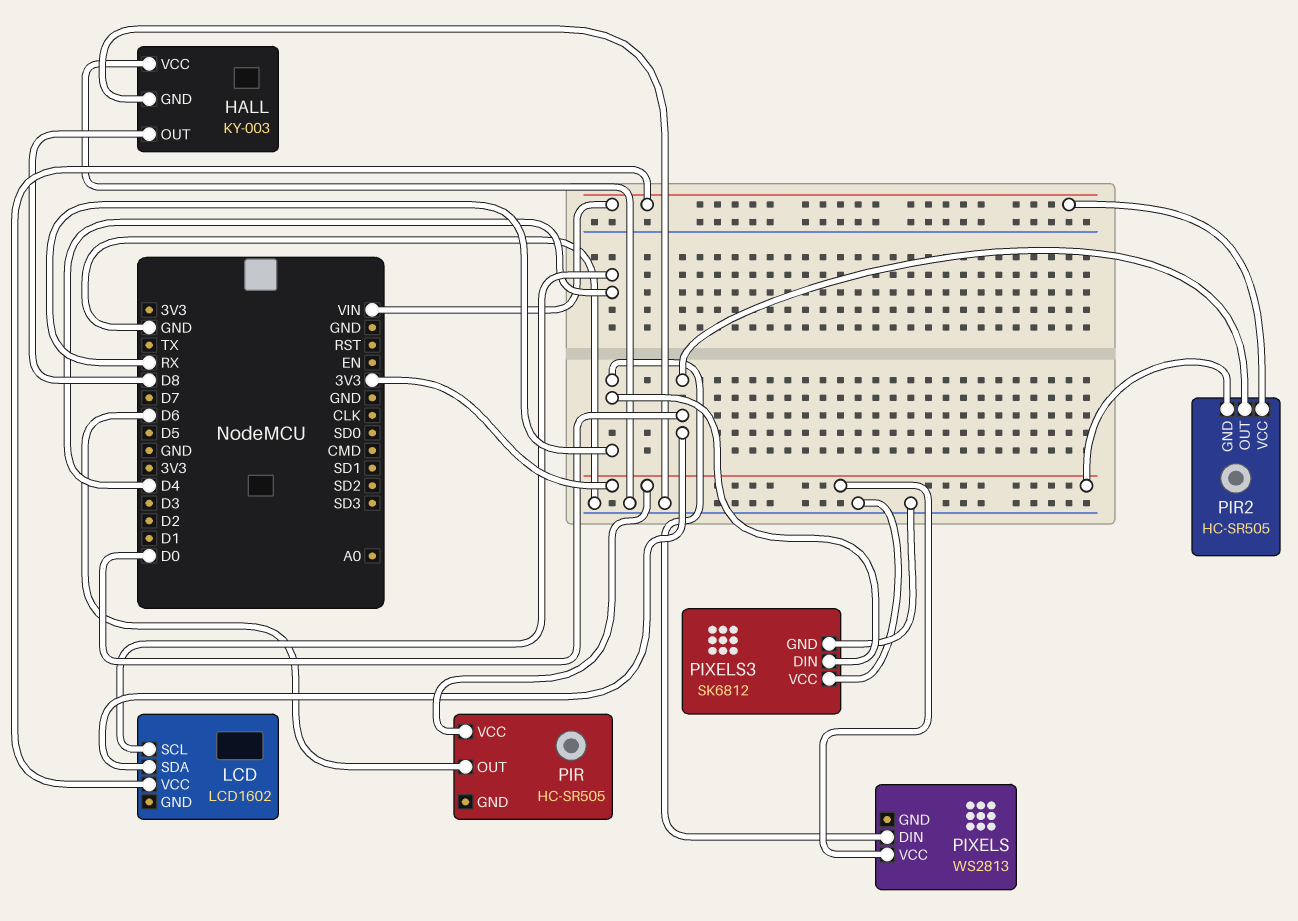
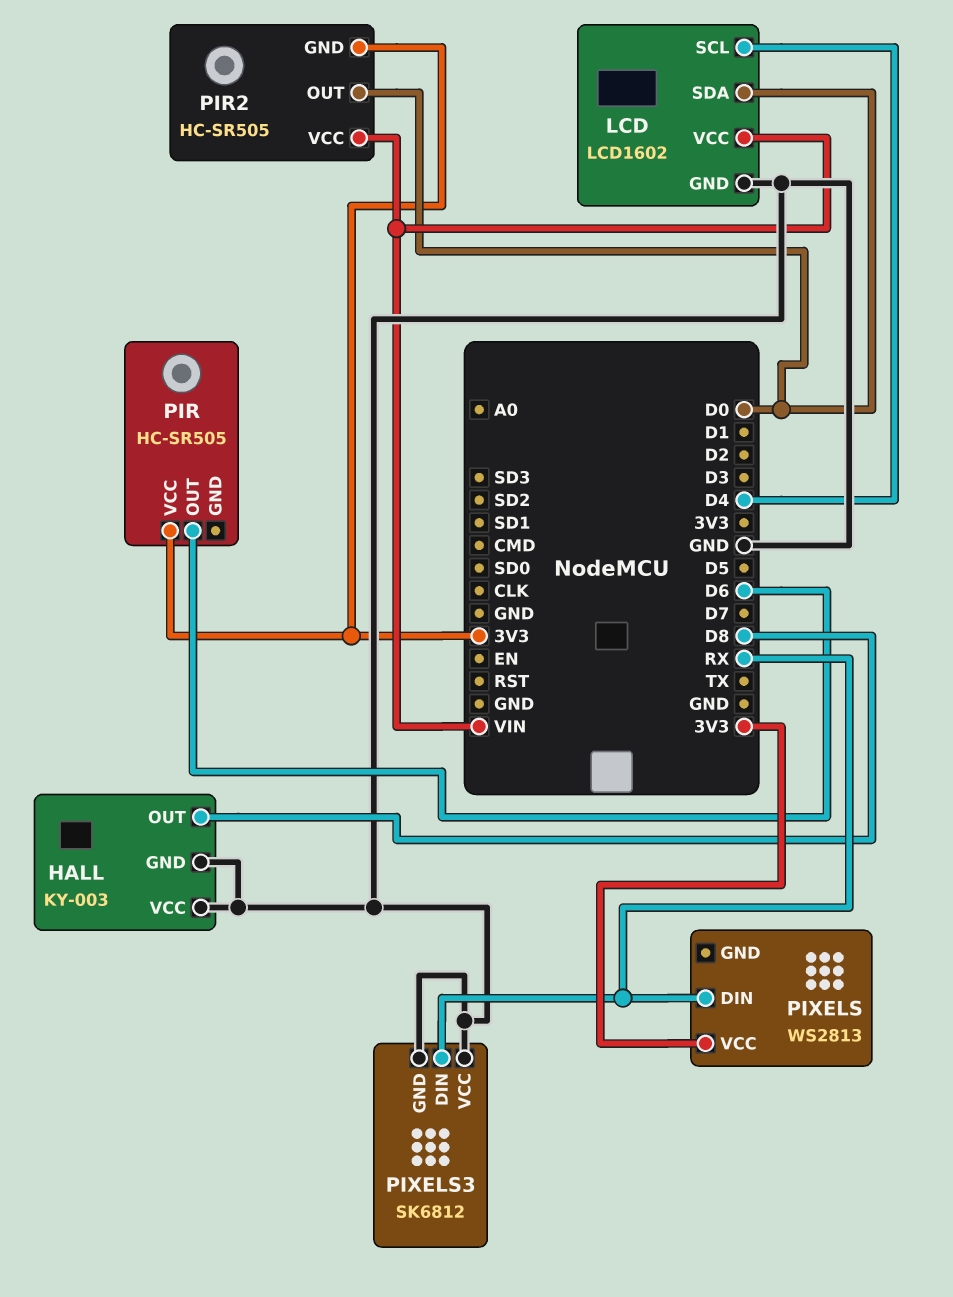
LCD pin GND: none -> GND

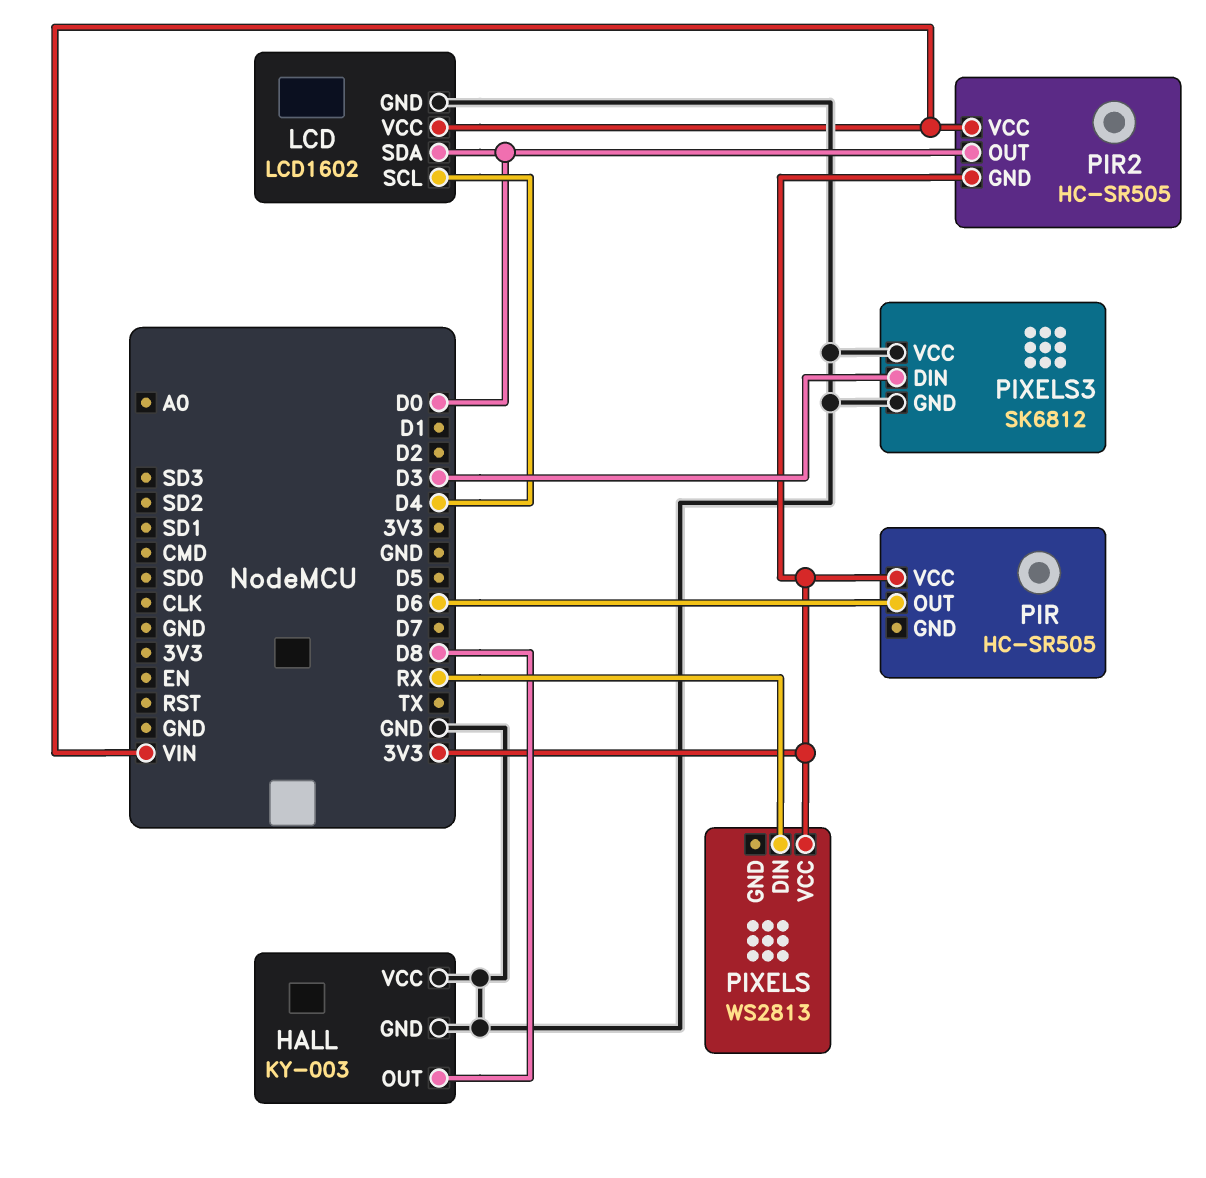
PIXELS3 pin DIN: RX -> D3

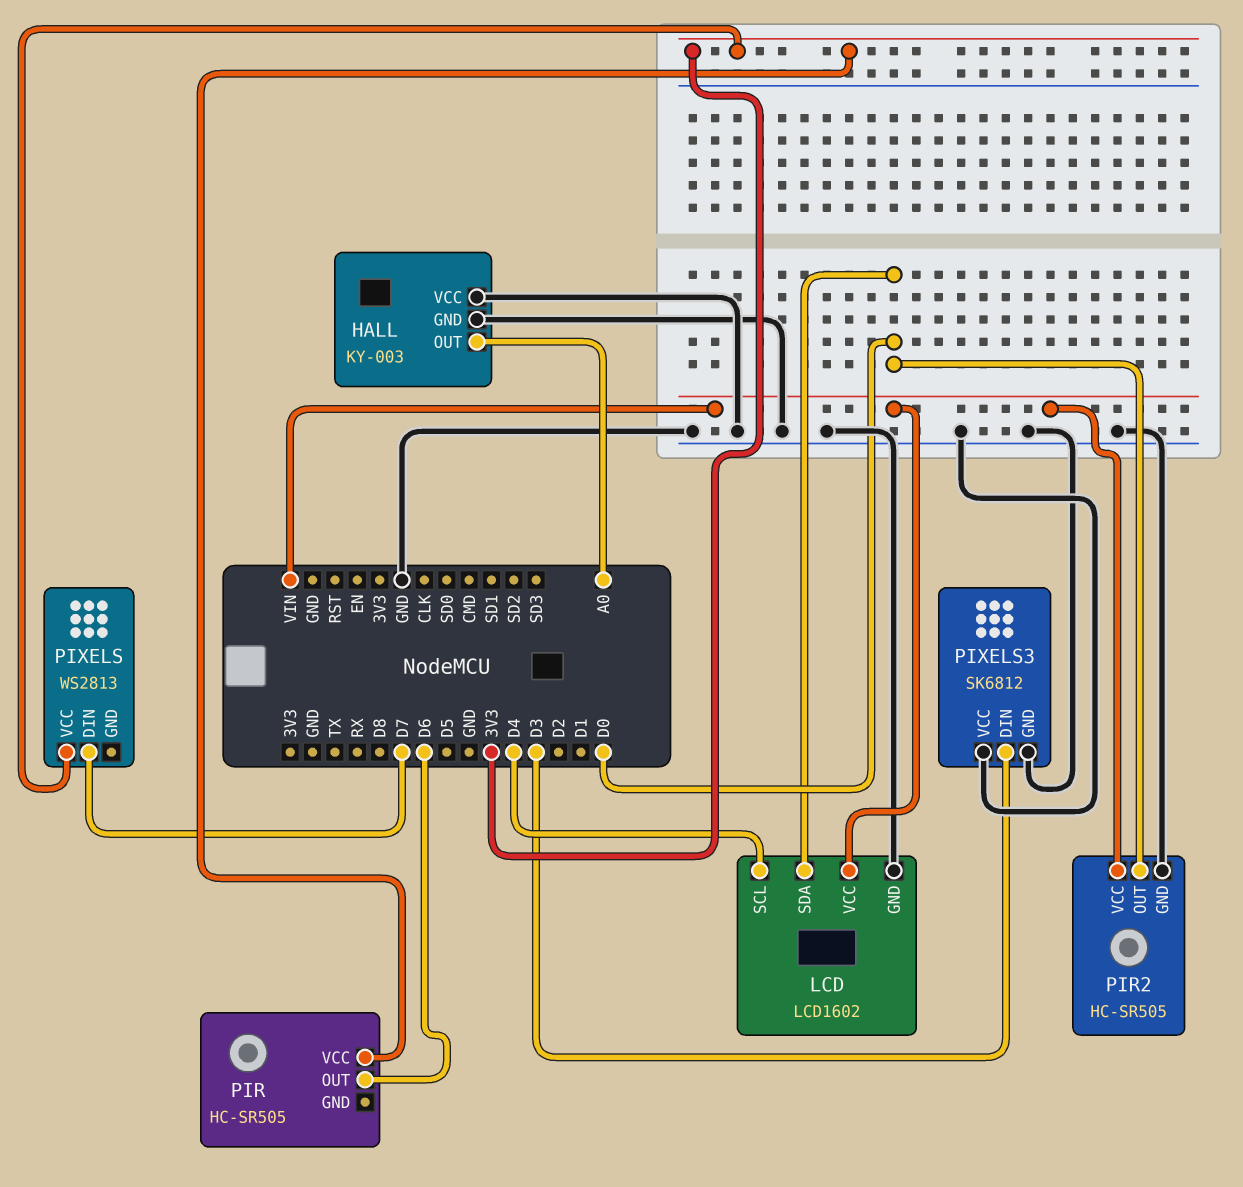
HALL pin OUT: D8 -> A0
PIR2 pin GND: 3V3 -> GND
PIXELS pin DIN: RX -> D7

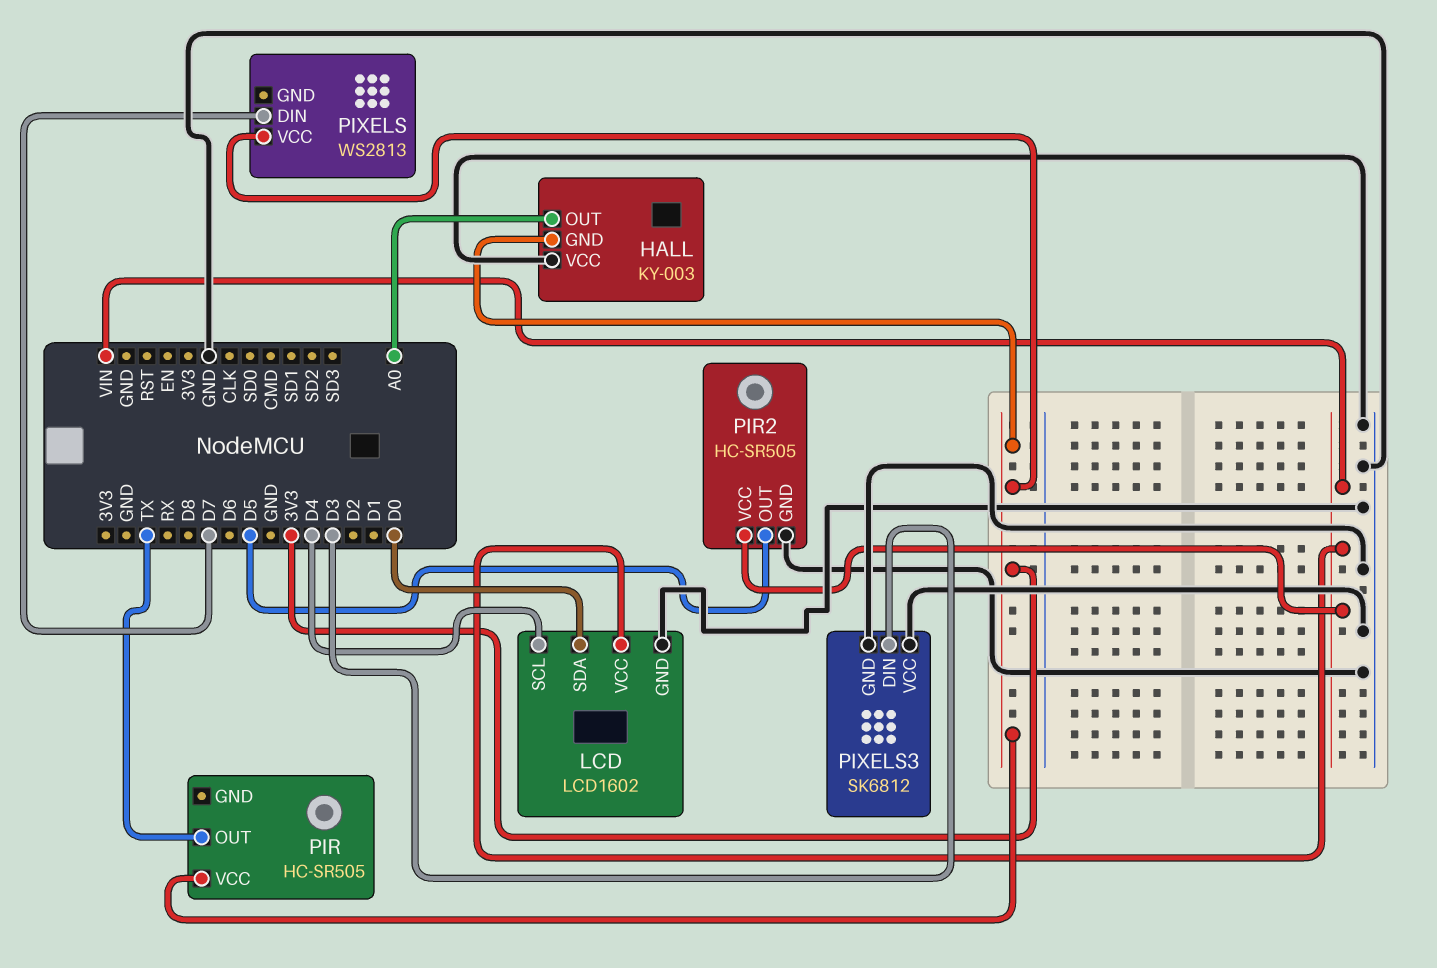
HALL pin GND: GND -> 3V3
PIR pin OUT: D6 -> TX
PIR2 pin OUT: D0 -> D5

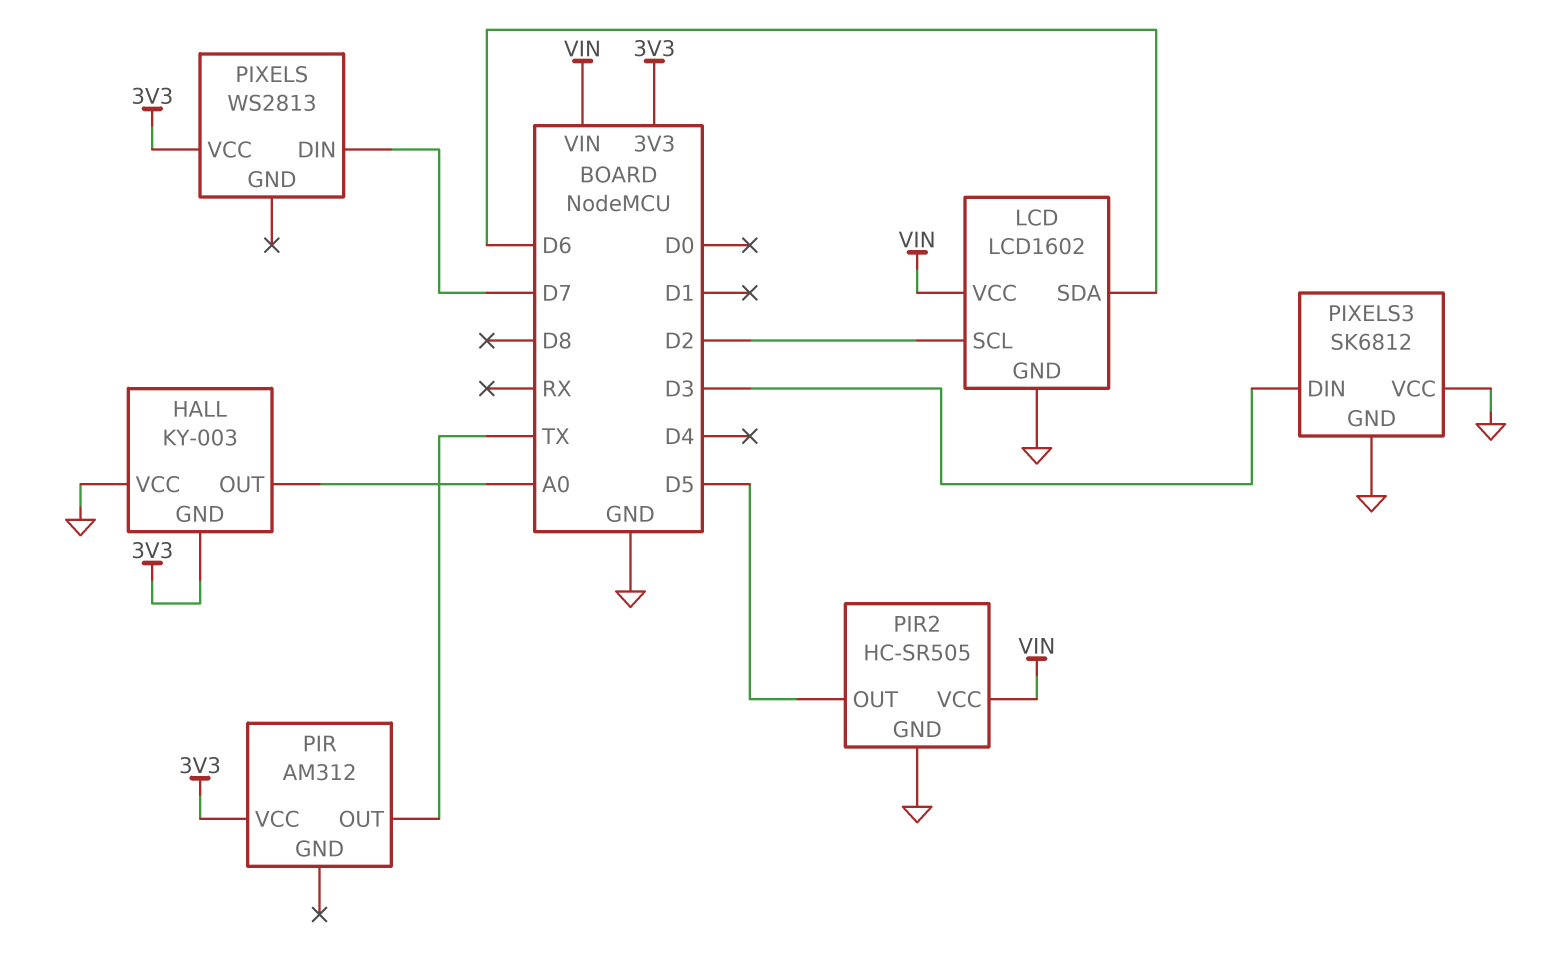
LCD pin SCL: D4 -> D2
LCD pin SDA: D0 -> D6
PIR: HC-SR505 -> AM312

